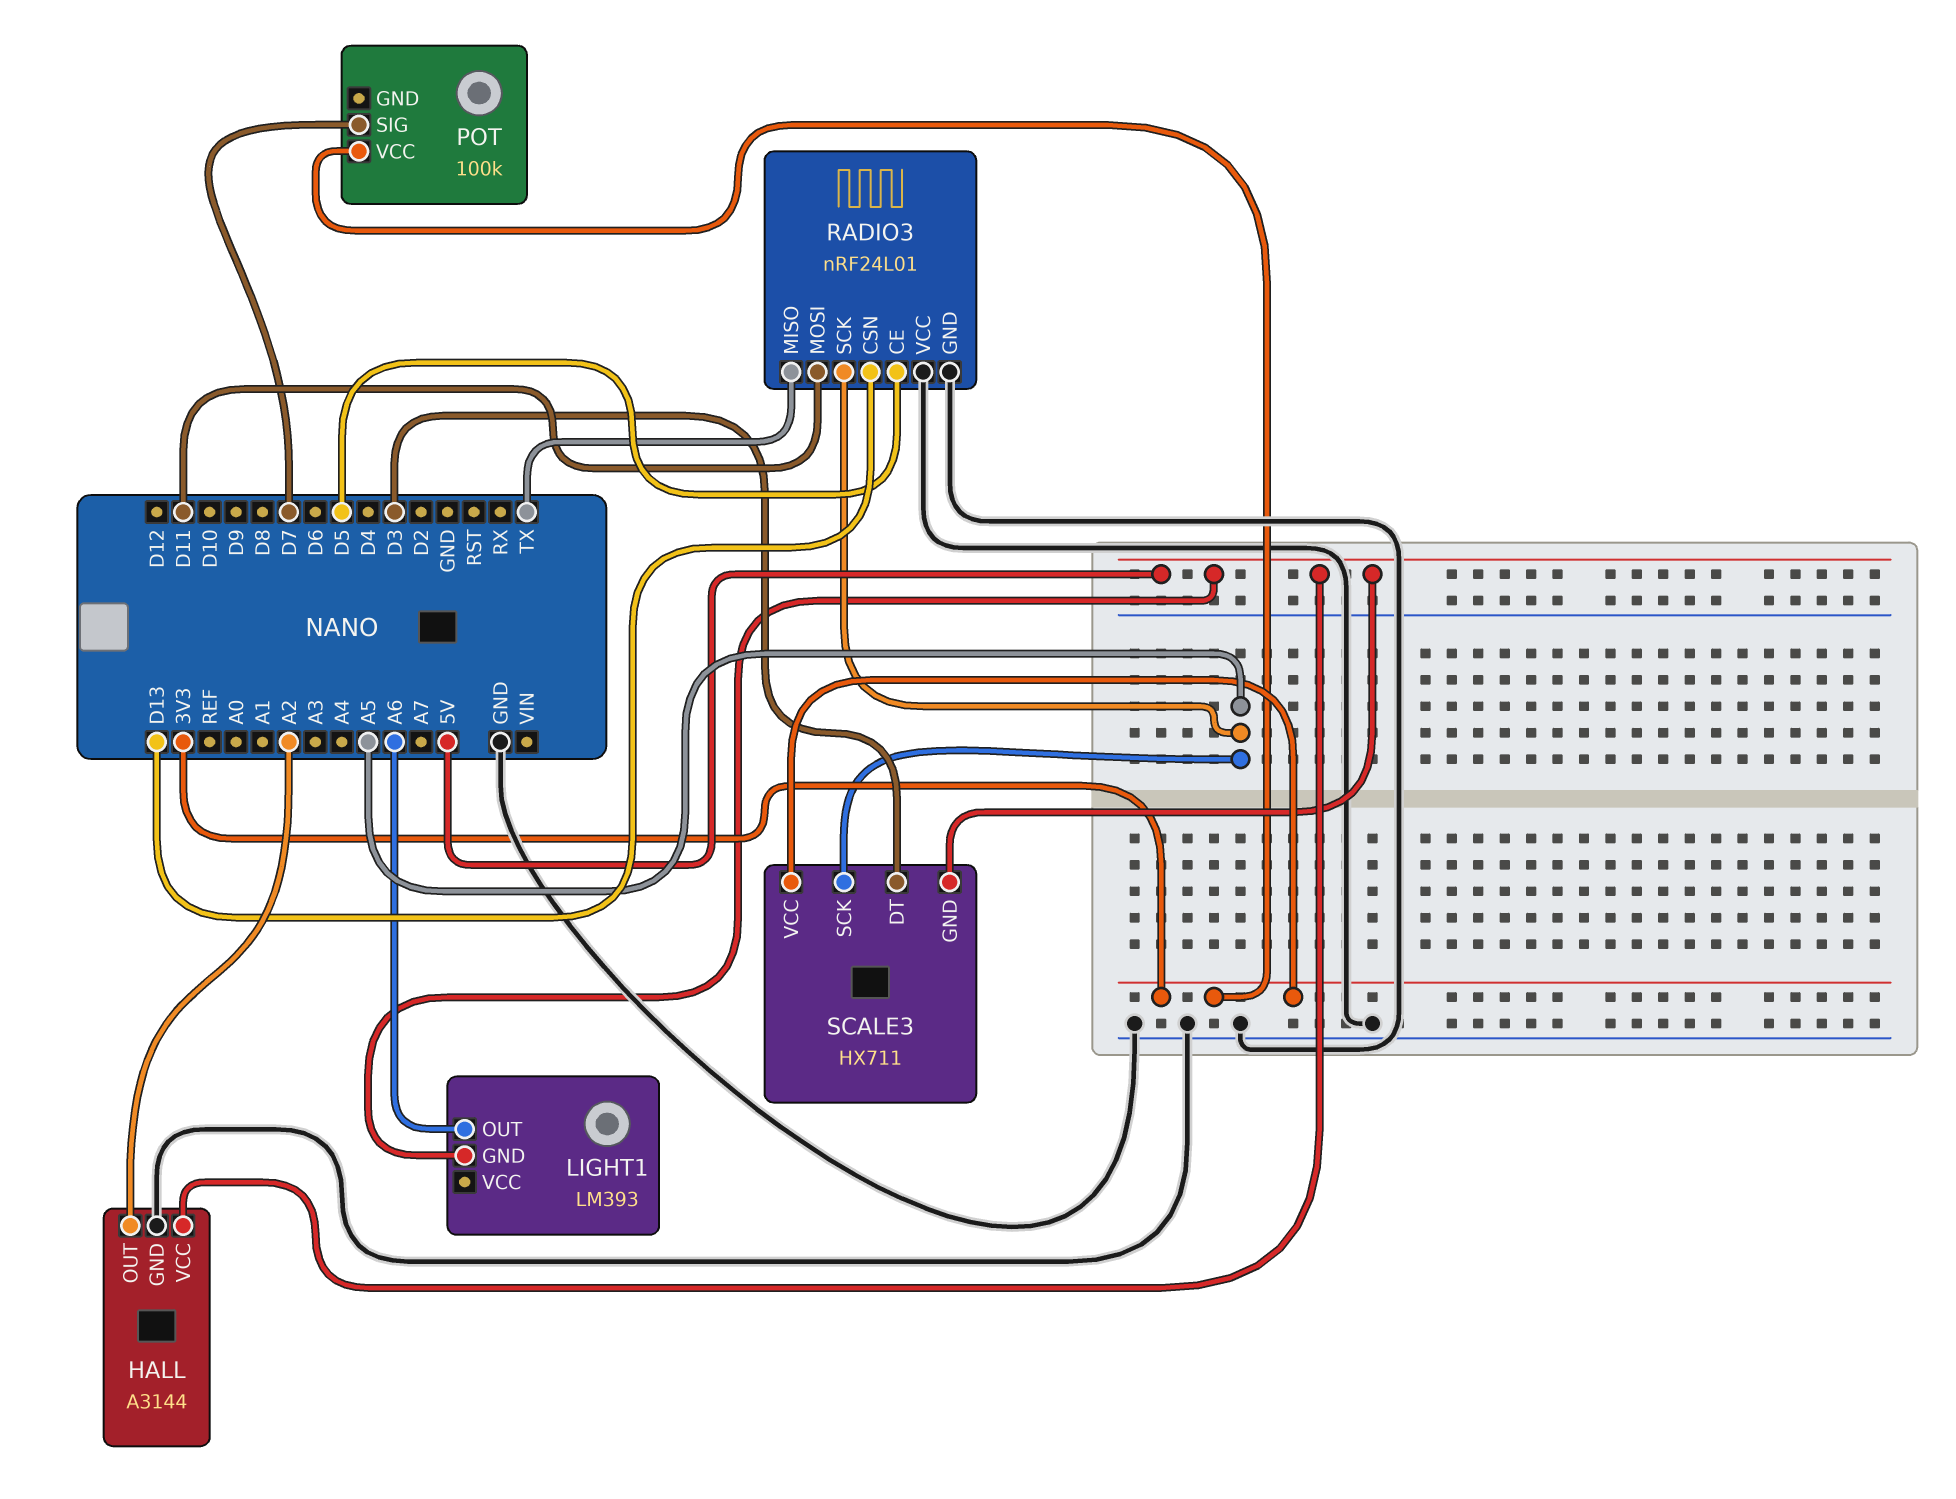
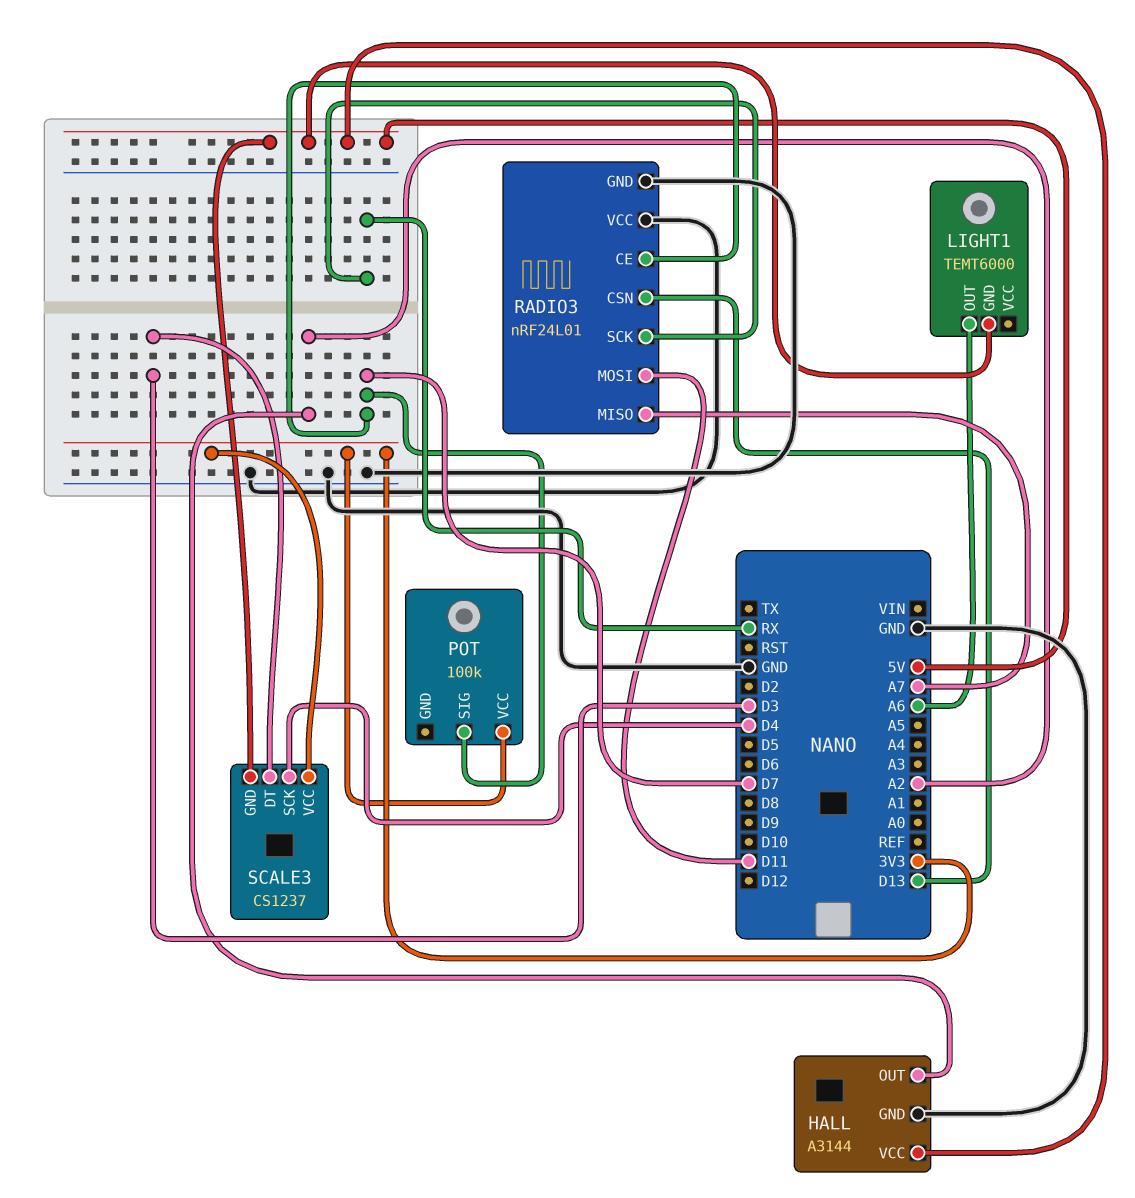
LIGHT1: LM393 -> TEMT6000
RADIO3 pin CE: D5 -> D7
RADIO3 pin MISO: TX -> A7
RADIO3 pin SCK: A5 -> RX
SCALE3: HX711 -> CS1237
SCALE3 pin SCK: A5 -> D4

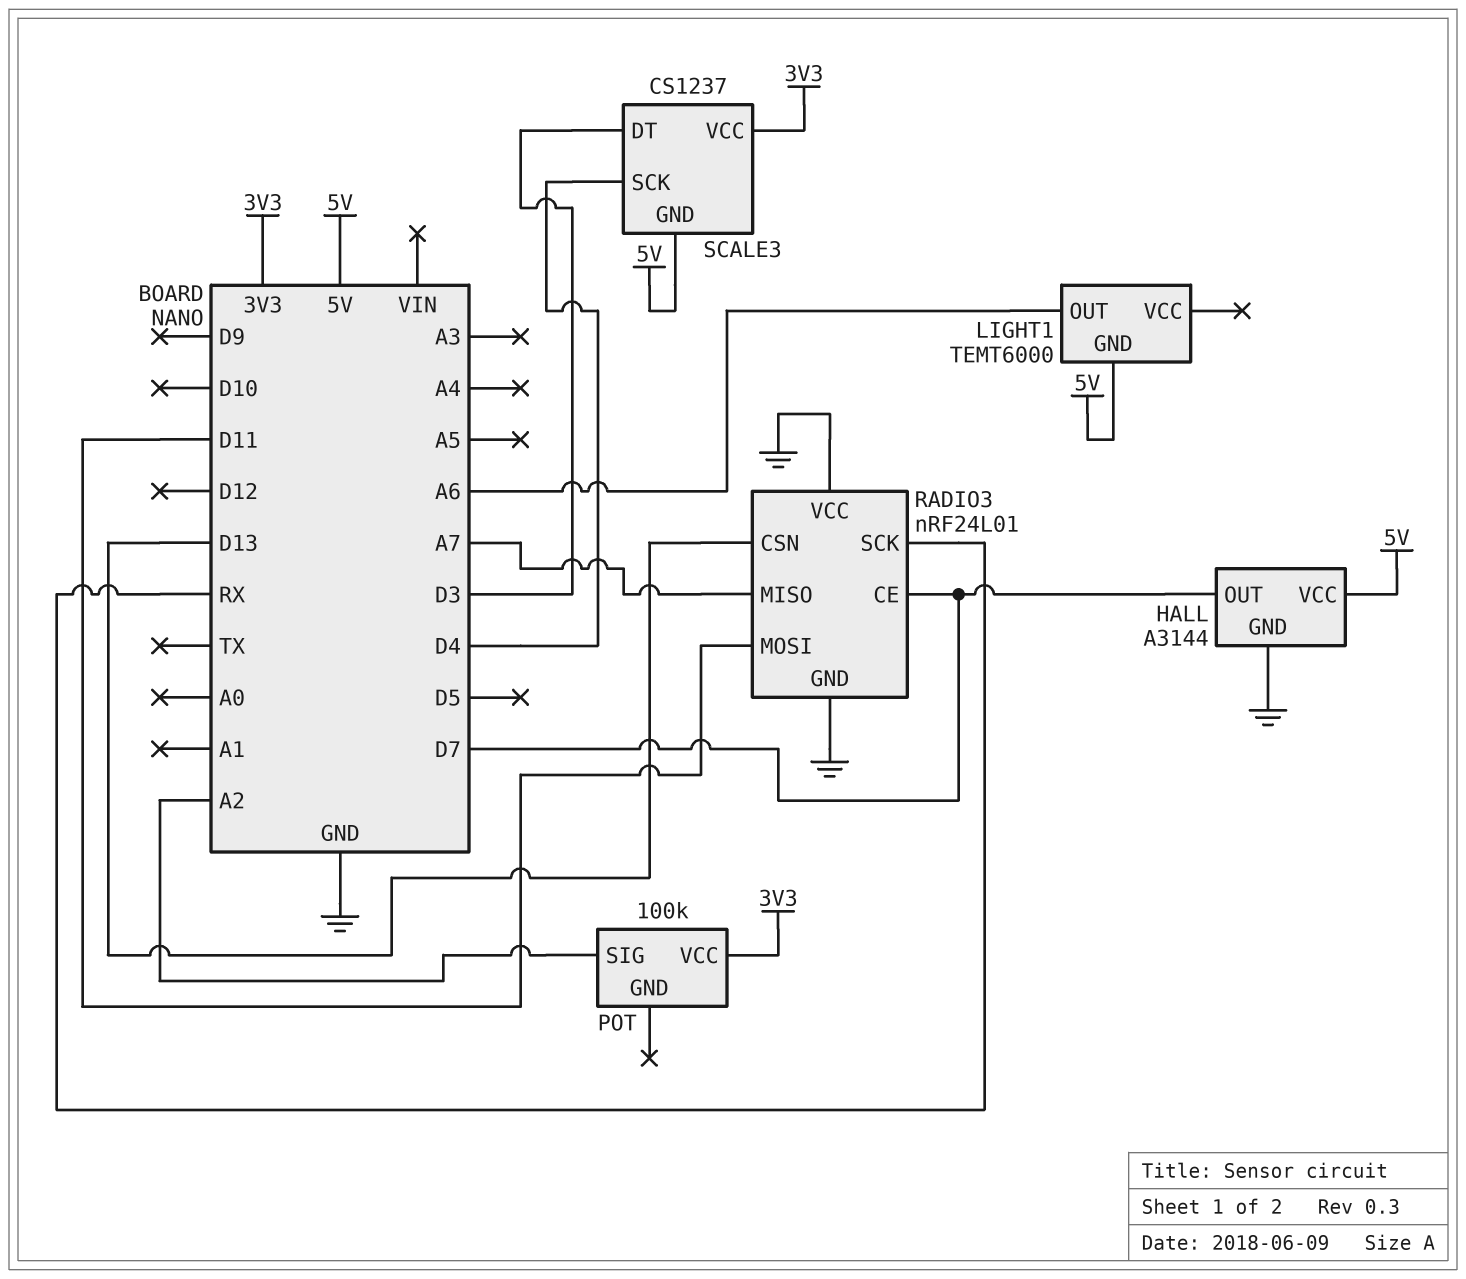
HALL pin OUT: A2 -> D7
POT pin SIG: D7 -> A2

